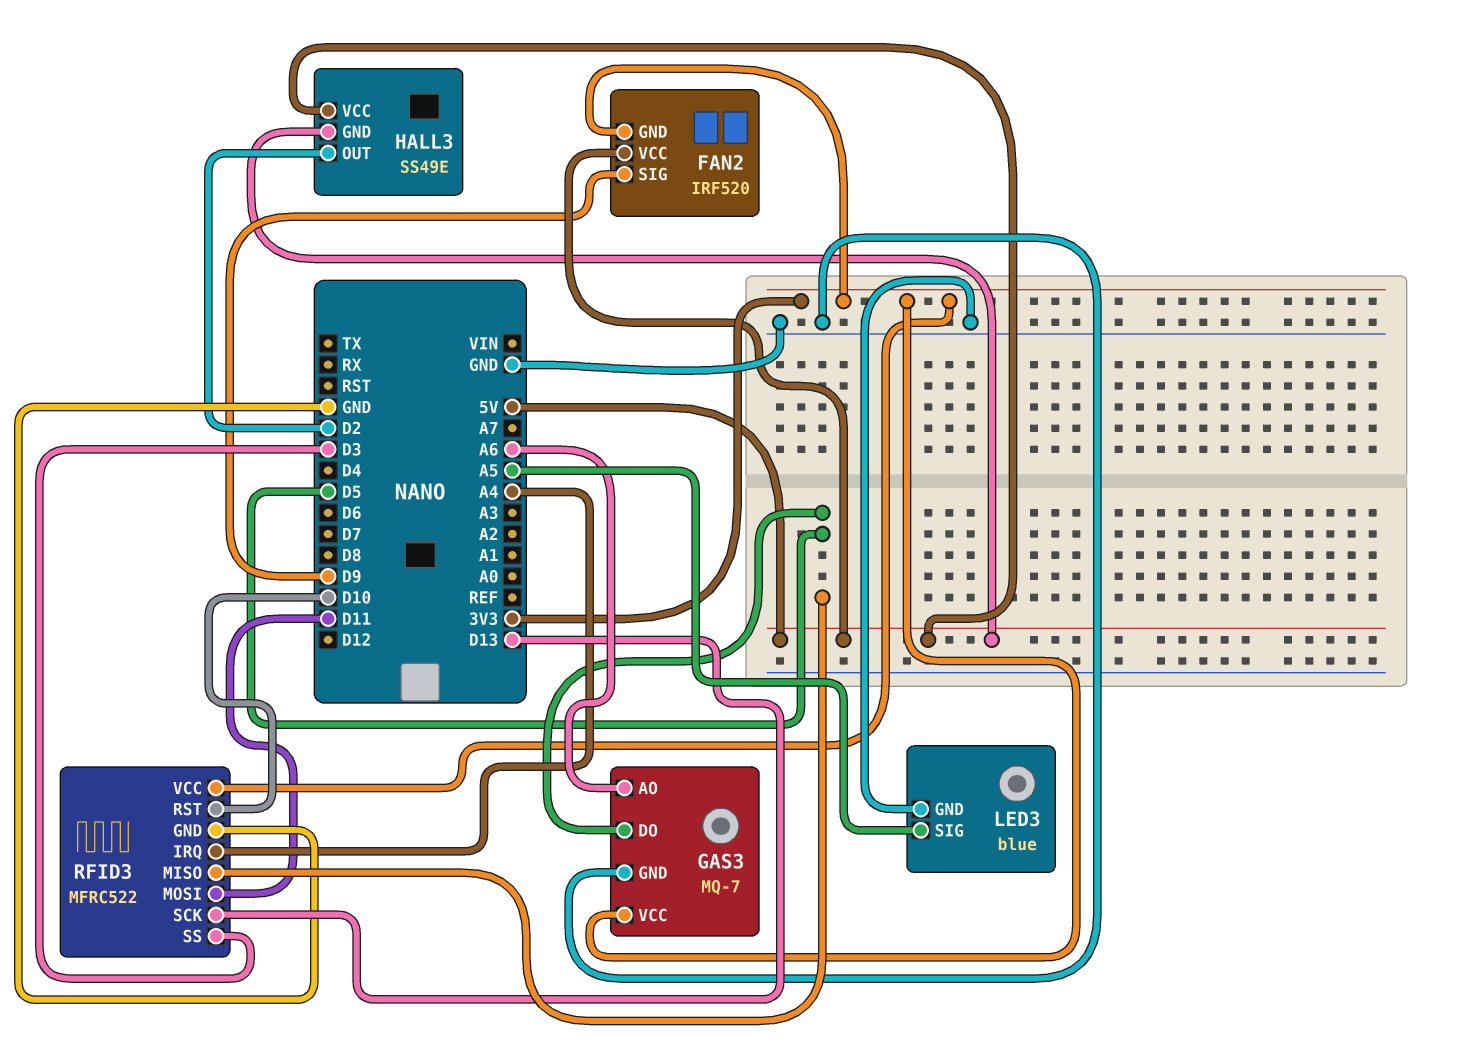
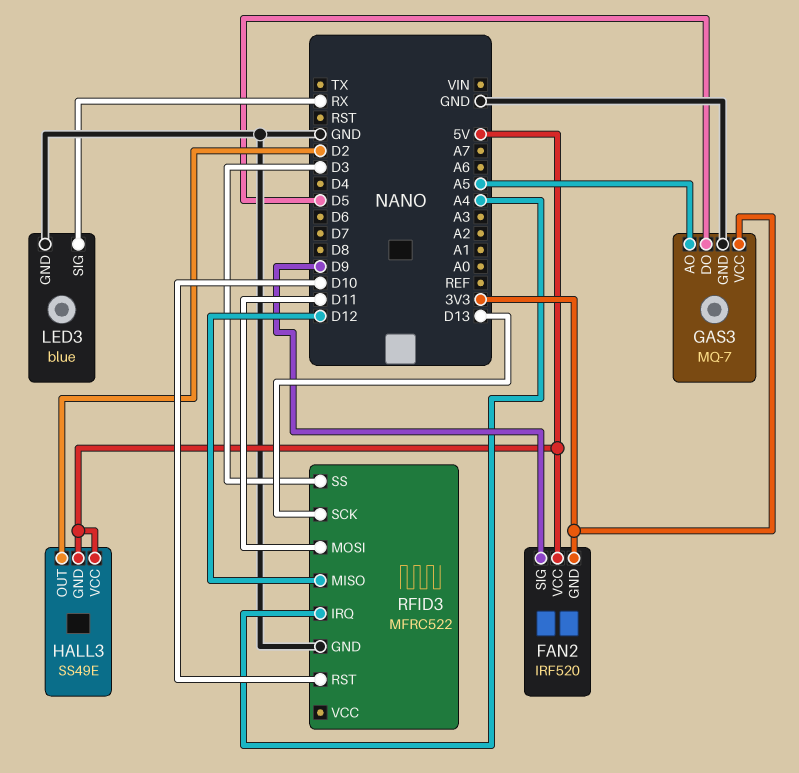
GAS3 pin AO: A6 -> A5
LED3 pin SIG: A5 -> RX
RFID3 pin MISO: D5 -> D12
RFID3 pin VCC: 3V3 -> none

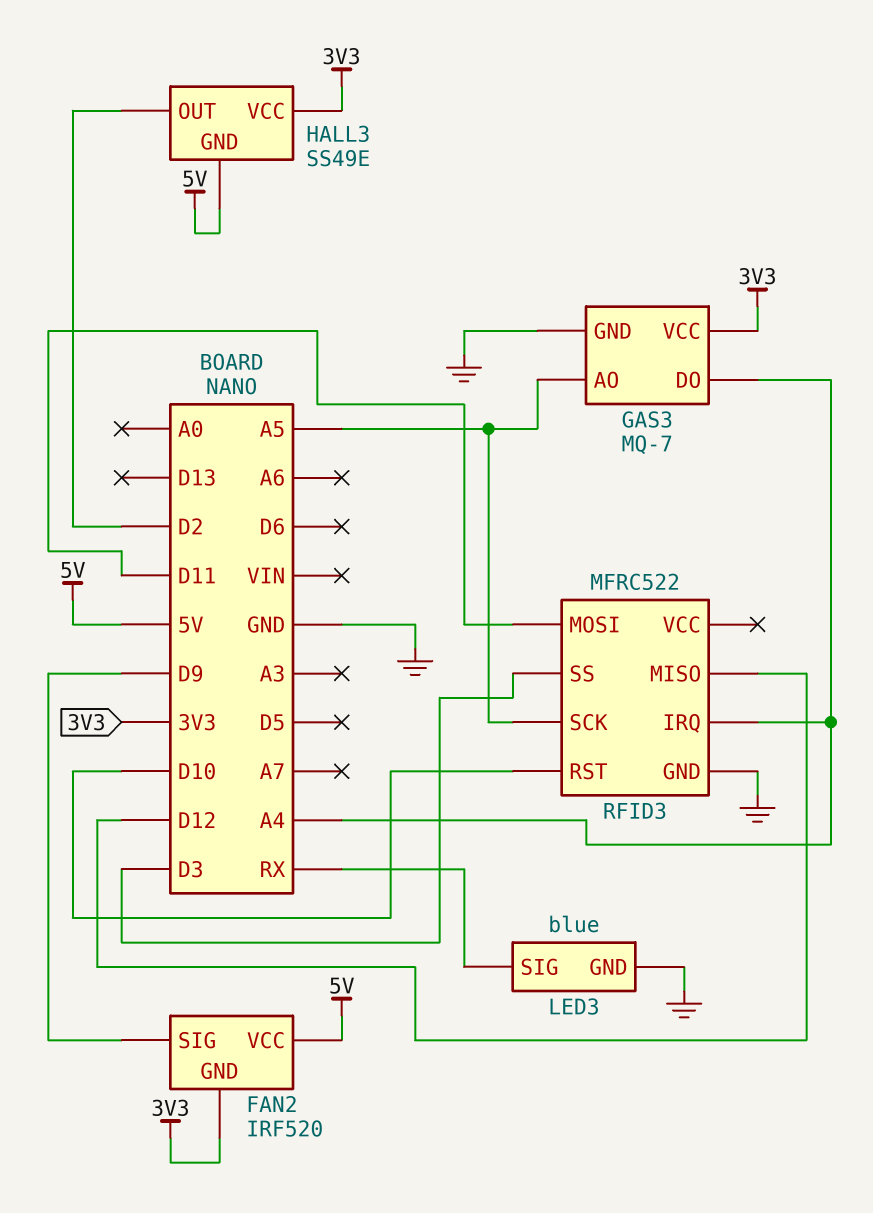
GAS3 pin DO: D5 -> A4
HALL3 pin VCC: 5V -> 3V3
RFID3 pin SCK: D13 -> A5

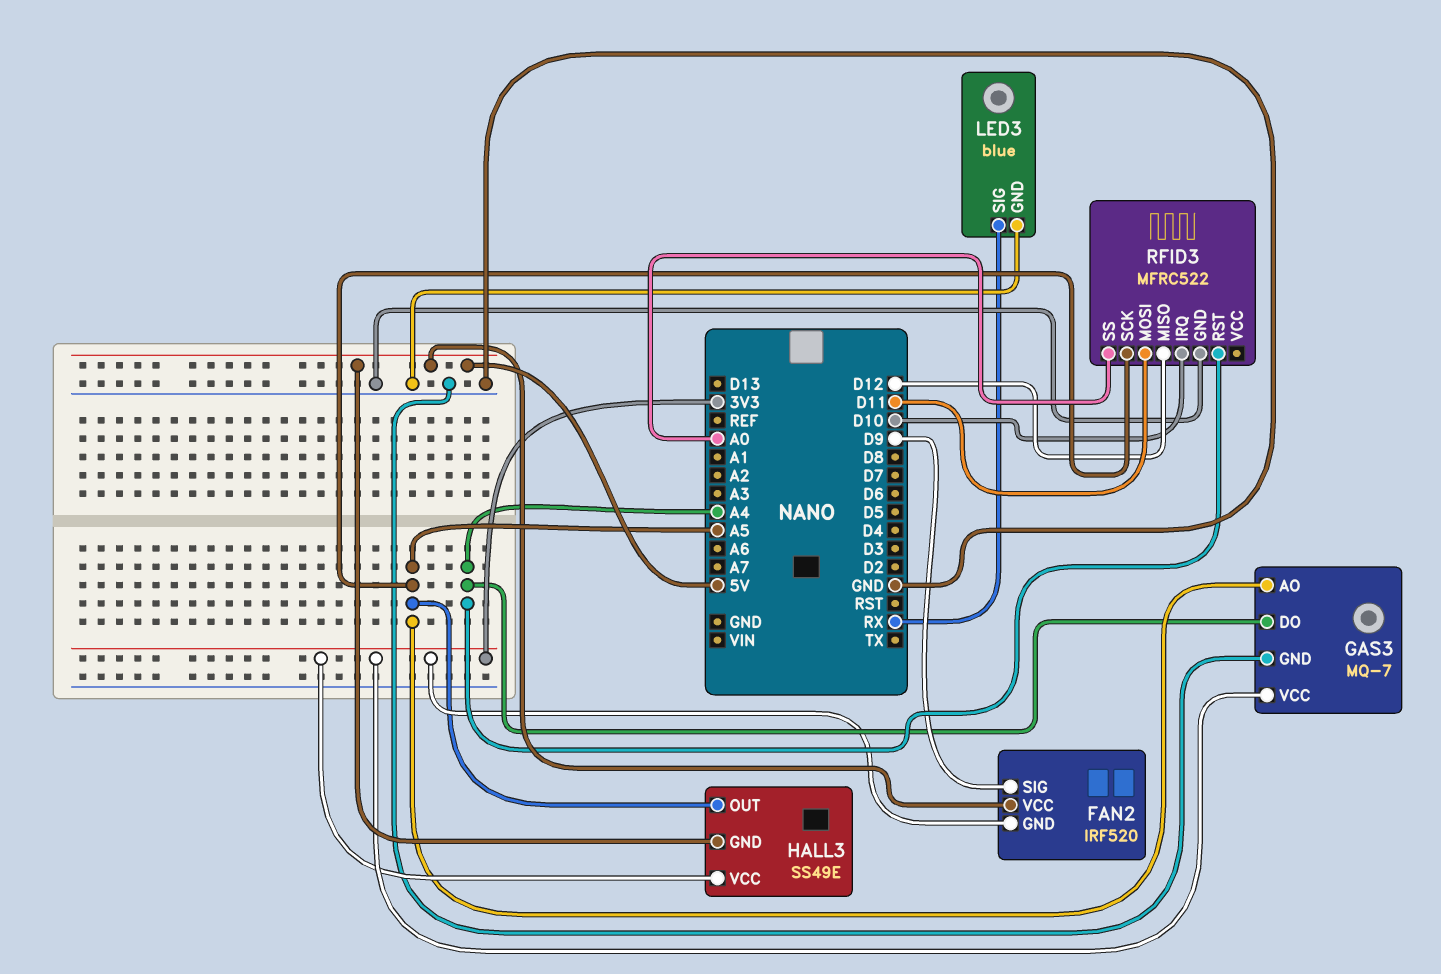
HALL3 pin OUT: D2 -> A5
RFID3 pin IRQ: A4 -> D10
RFID3 pin RST: D10 -> A4
RFID3 pin SS: D3 -> A0

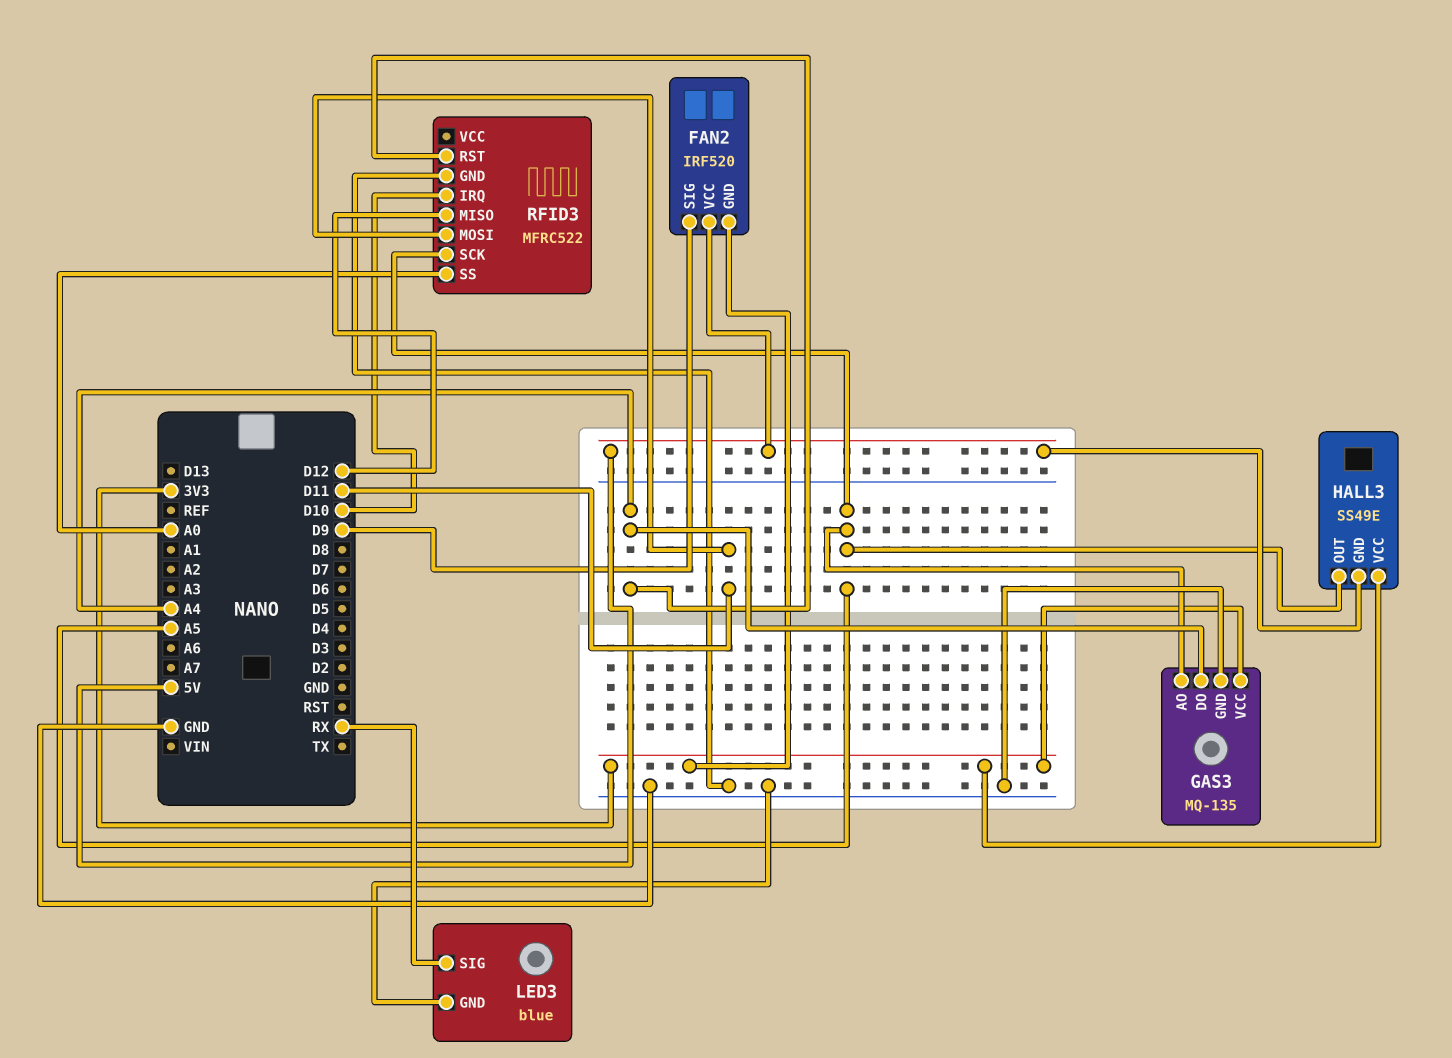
GAS3: MQ-7 -> MQ-135

